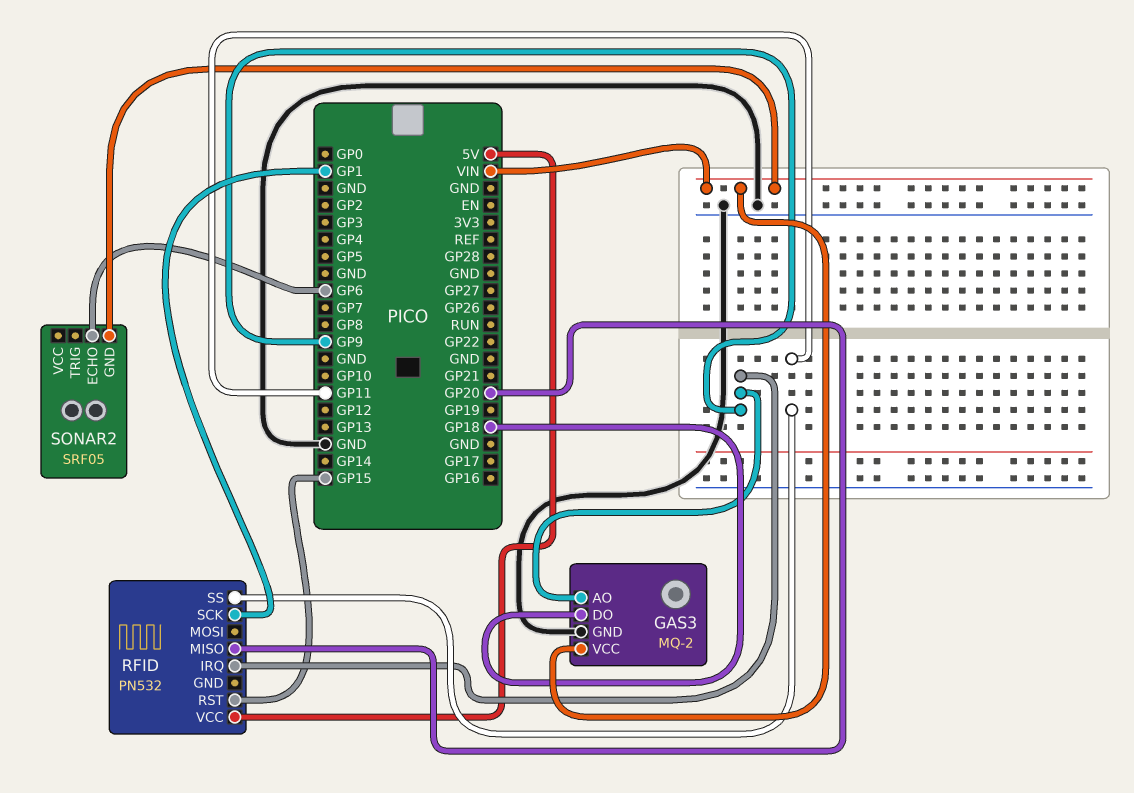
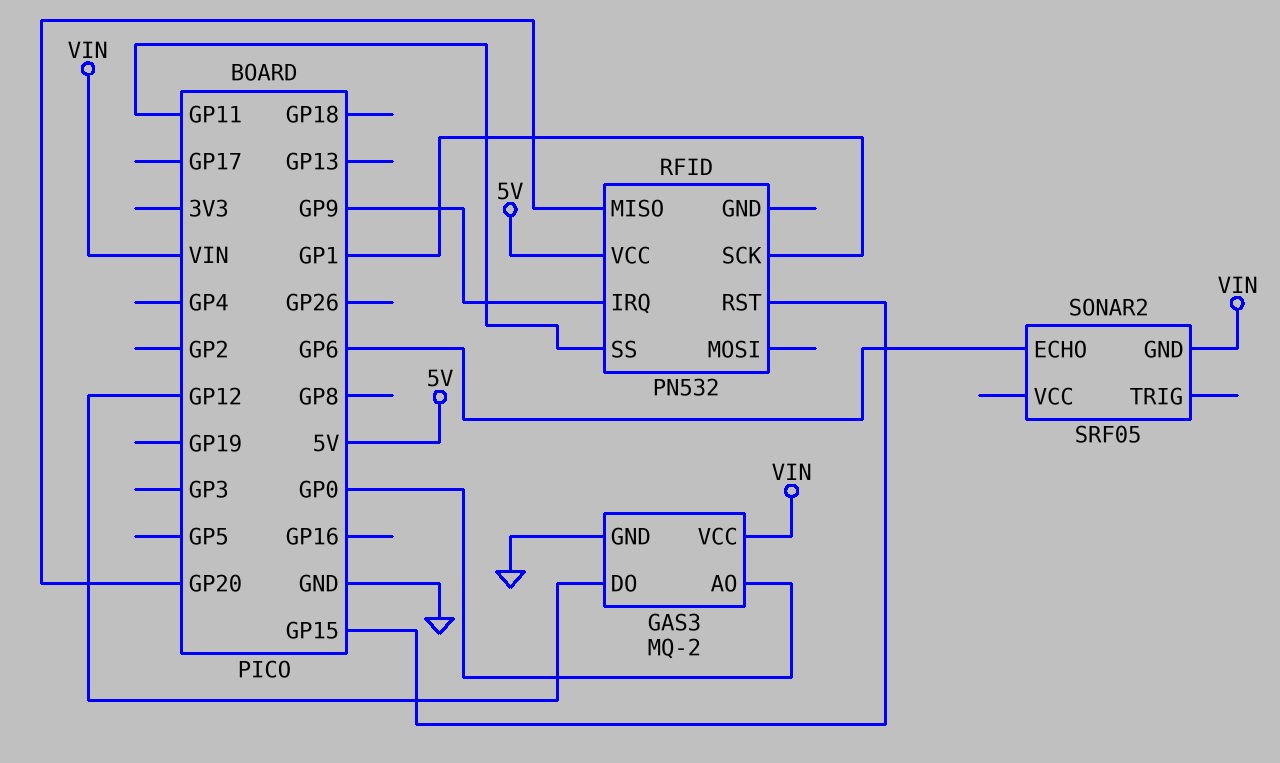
GAS3 pin AO: GP9 -> GP0
GAS3 pin DO: GP18 -> GP12

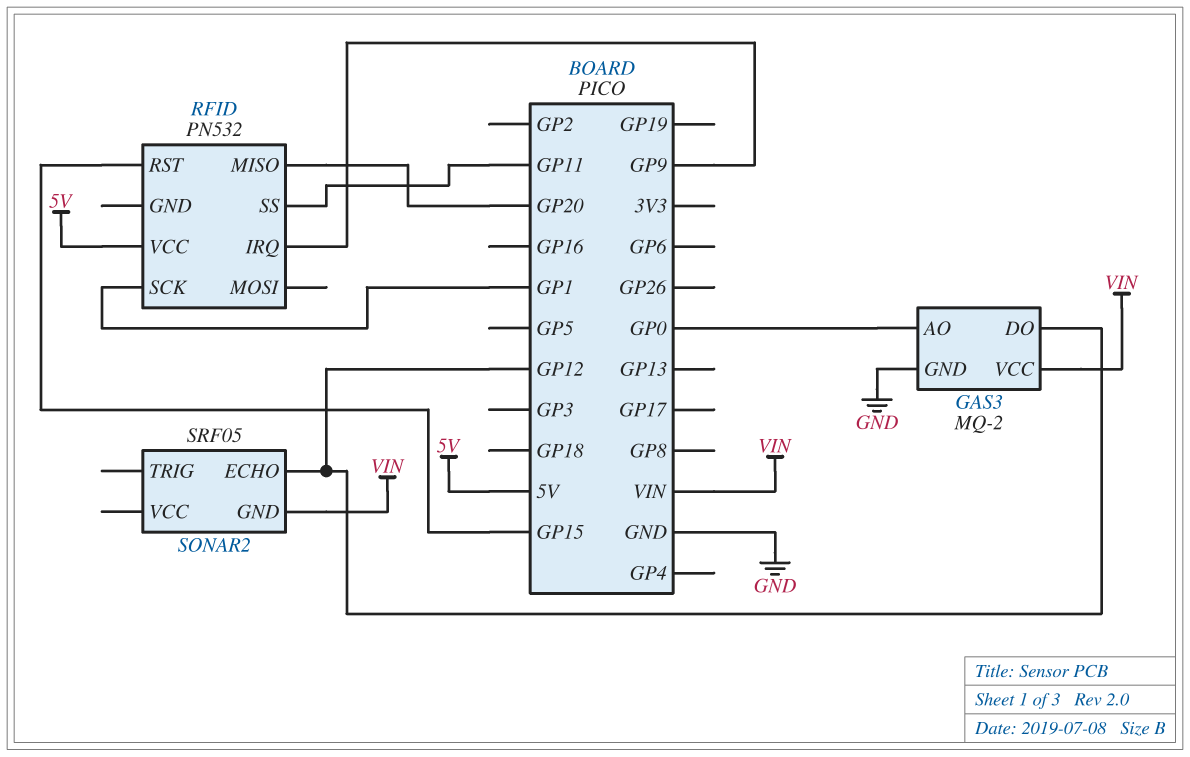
SONAR2 pin ECHO: GP6 -> GP12

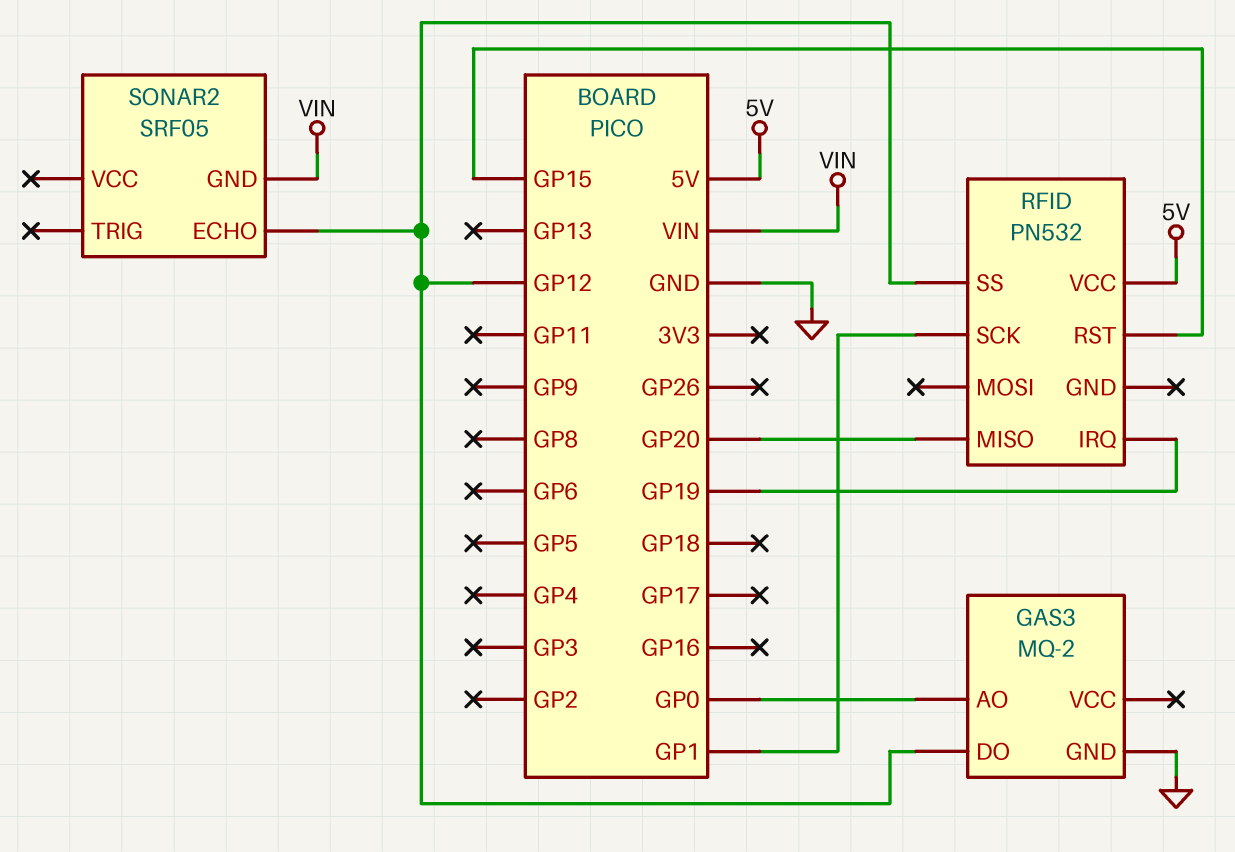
GAS3 pin VCC: VIN -> none
RFID pin IRQ: GP9 -> GP19
RFID pin SS: GP11 -> GP12

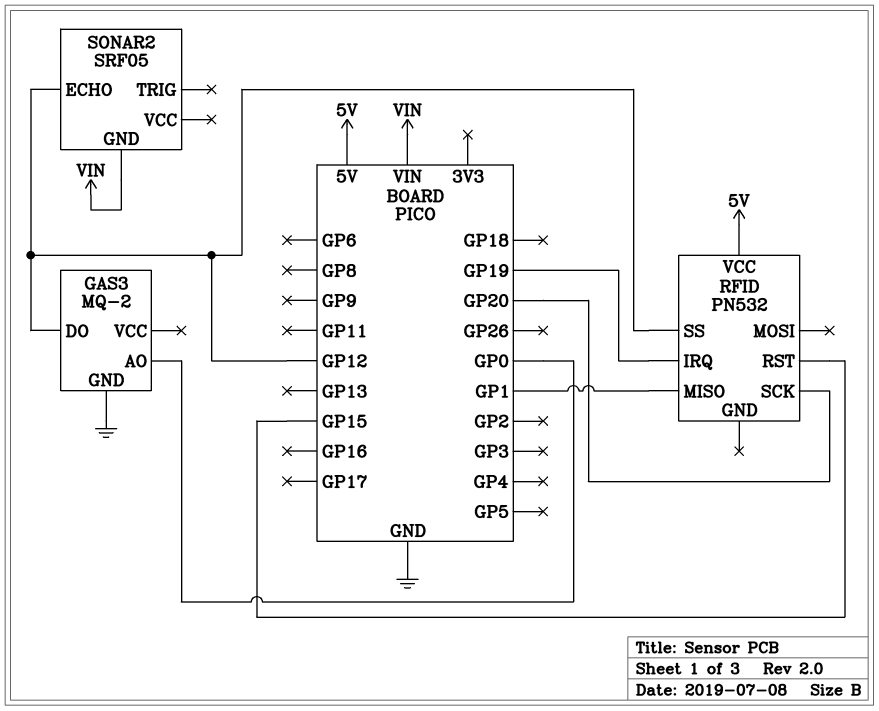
RFID pin MISO: GP20 -> GP1
RFID pin SCK: GP1 -> GP20

